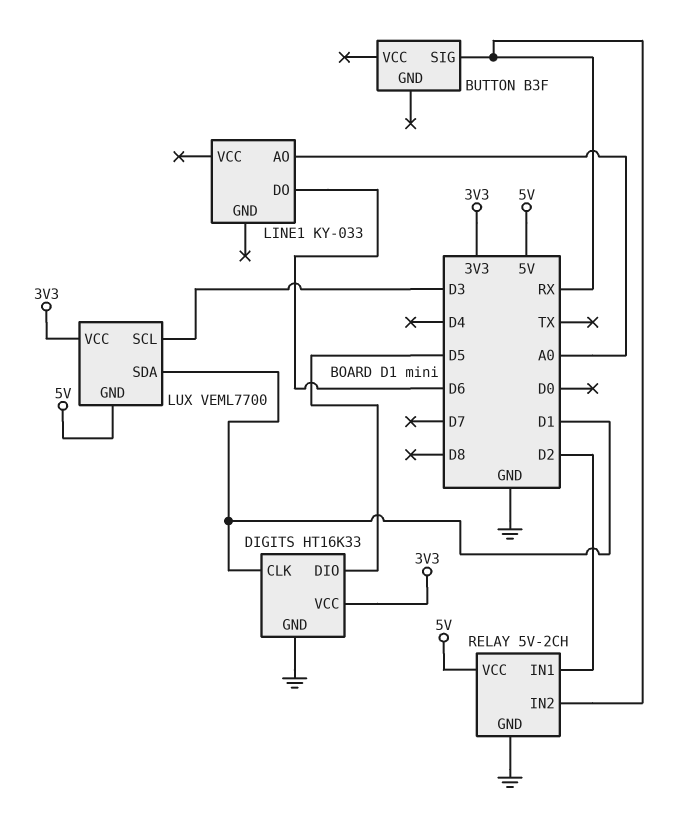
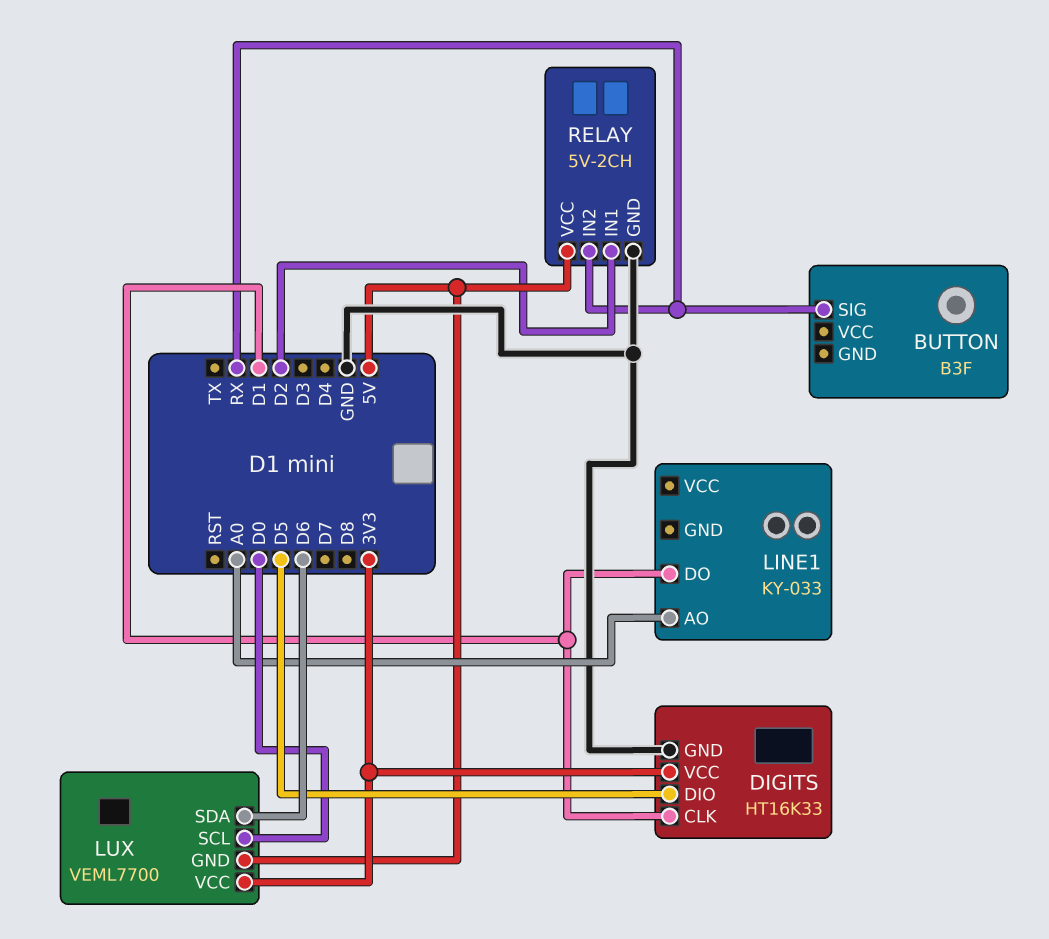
LINE1 pin DO: D6 -> D1
LUX pin SCL: D3 -> D0
LUX pin SDA: D1 -> D6

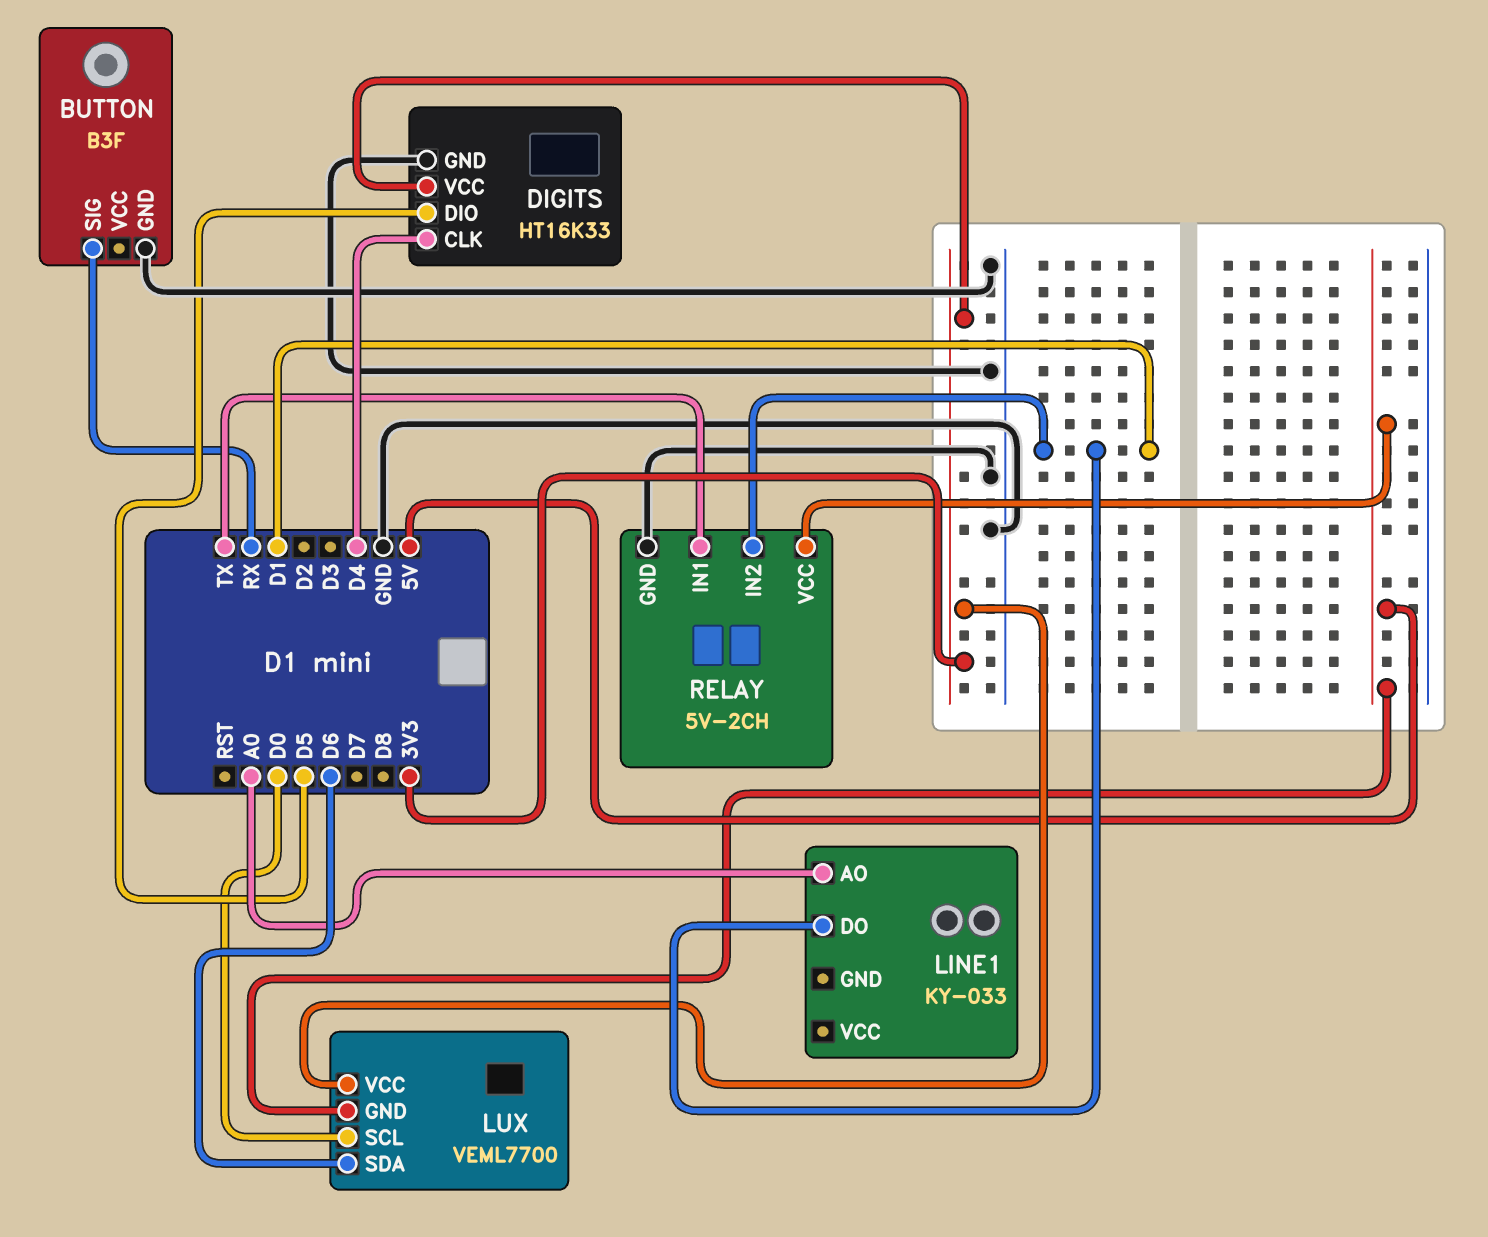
BUTTON pin GND: none -> GND
DIGITS pin CLK: D1 -> D4
RELAY pin IN1: D2 -> TX
RELAY pin IN2: RX -> D1

